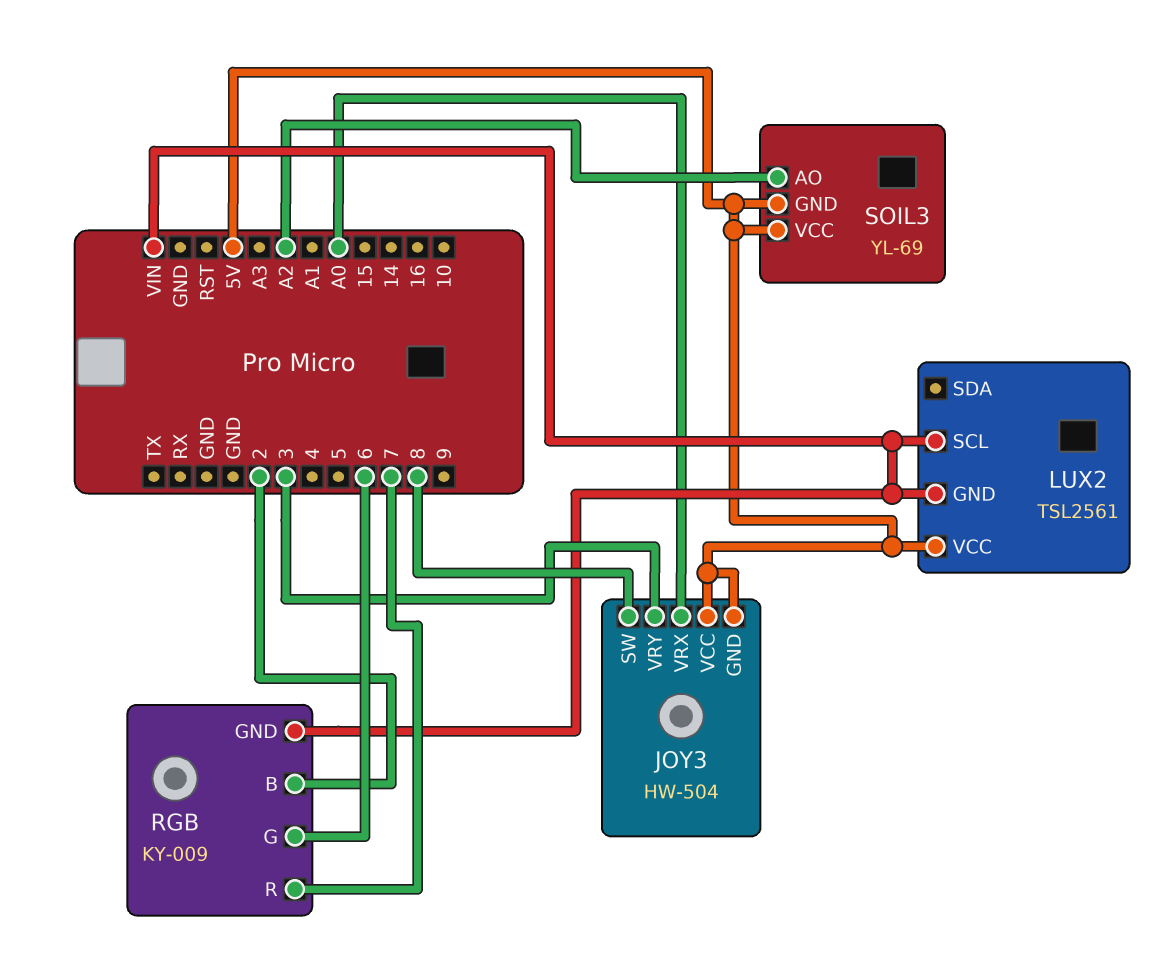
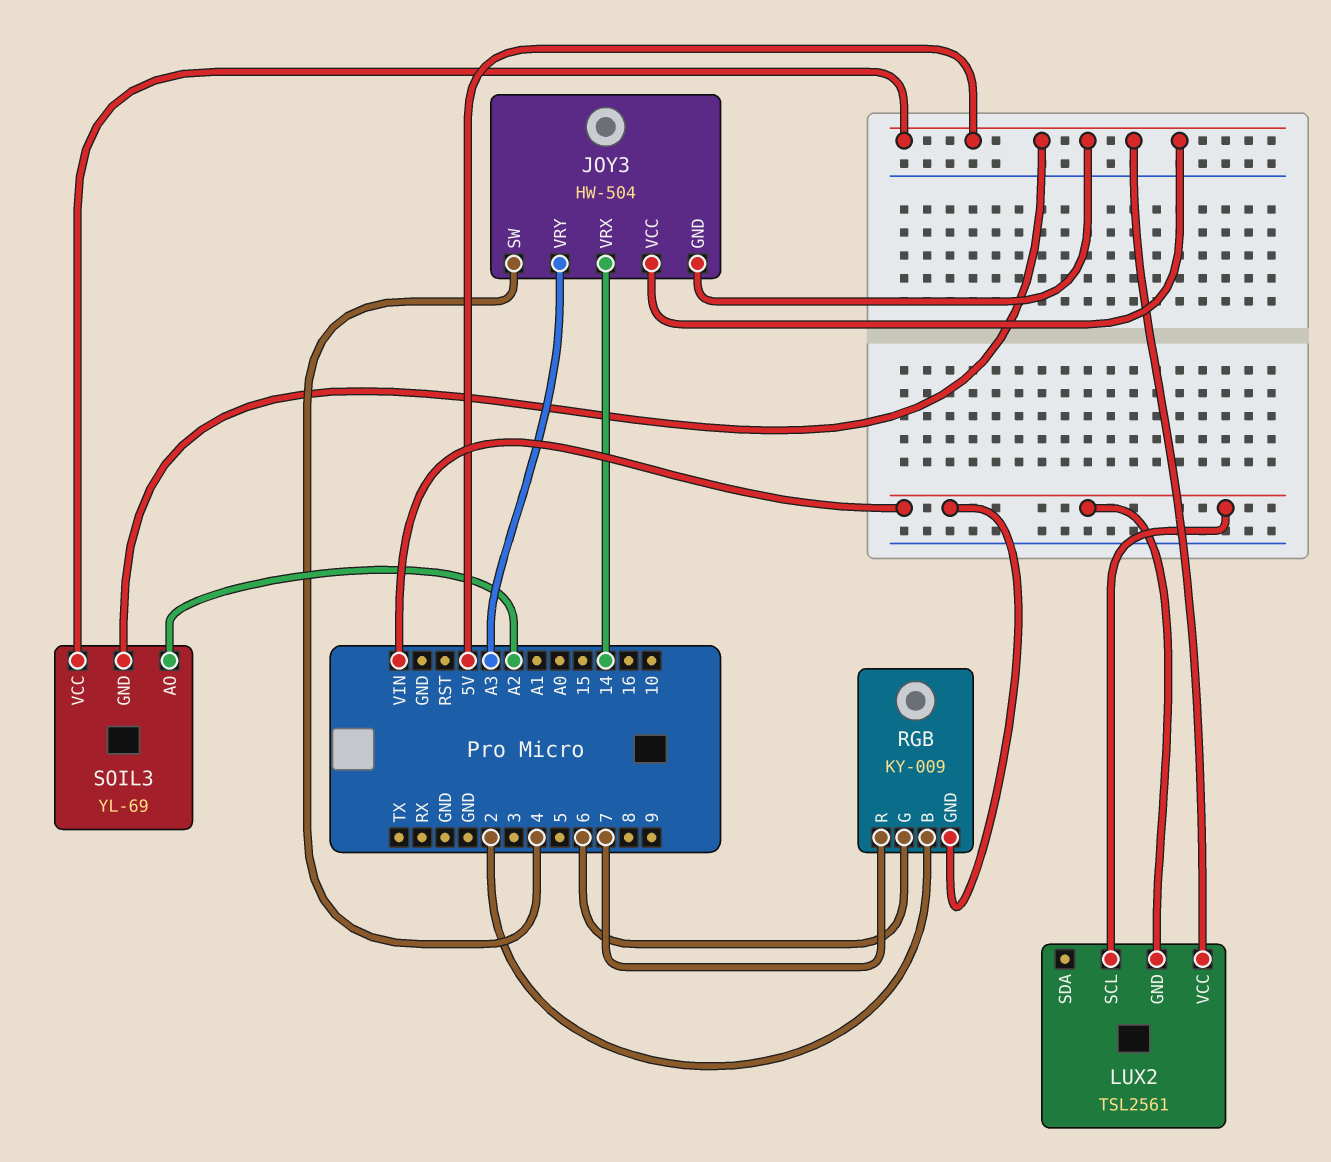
JOY3 pin SW: 8 -> 4
JOY3 pin VRX: A0 -> 14
JOY3 pin VRY: 3 -> A3

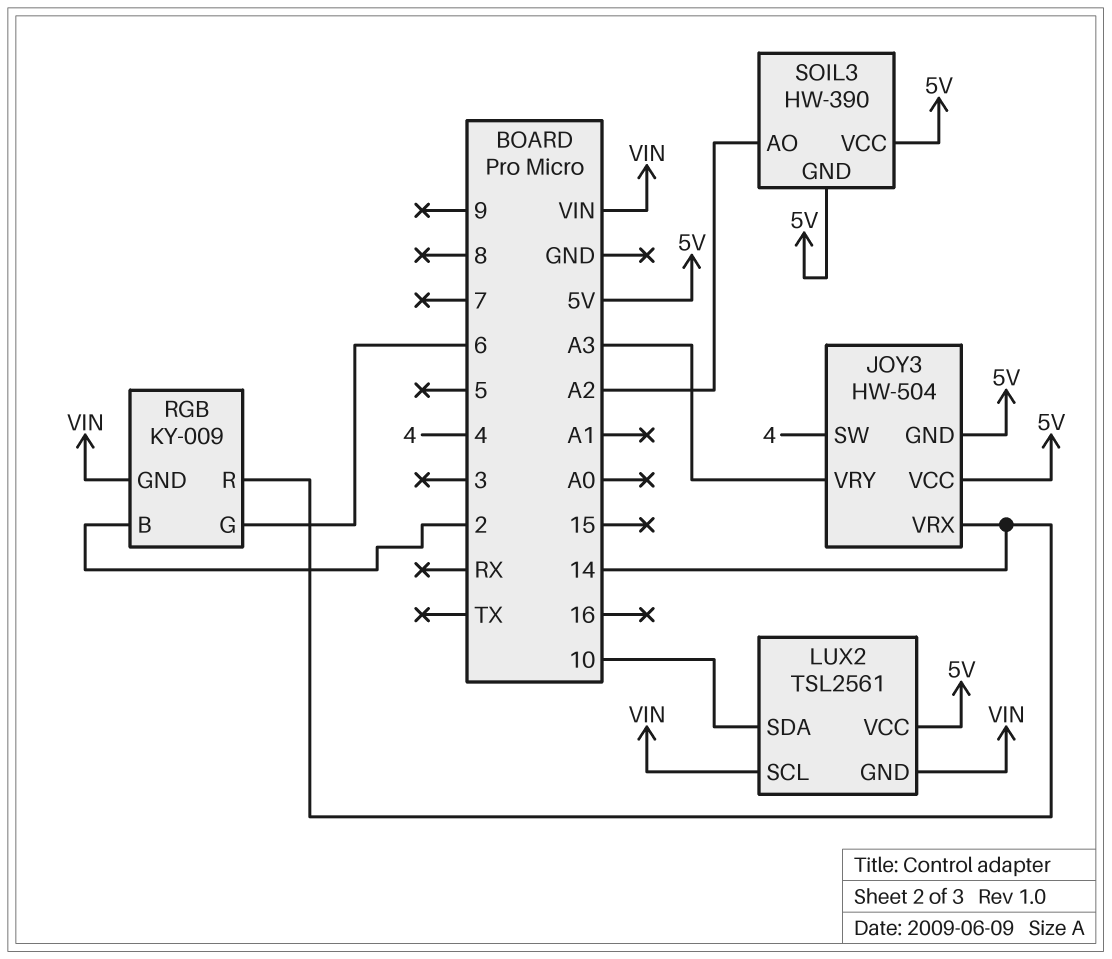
LUX2 pin SDA: none -> 10
RGB pin R: 7 -> 14
SOIL3: YL-69 -> HW-390

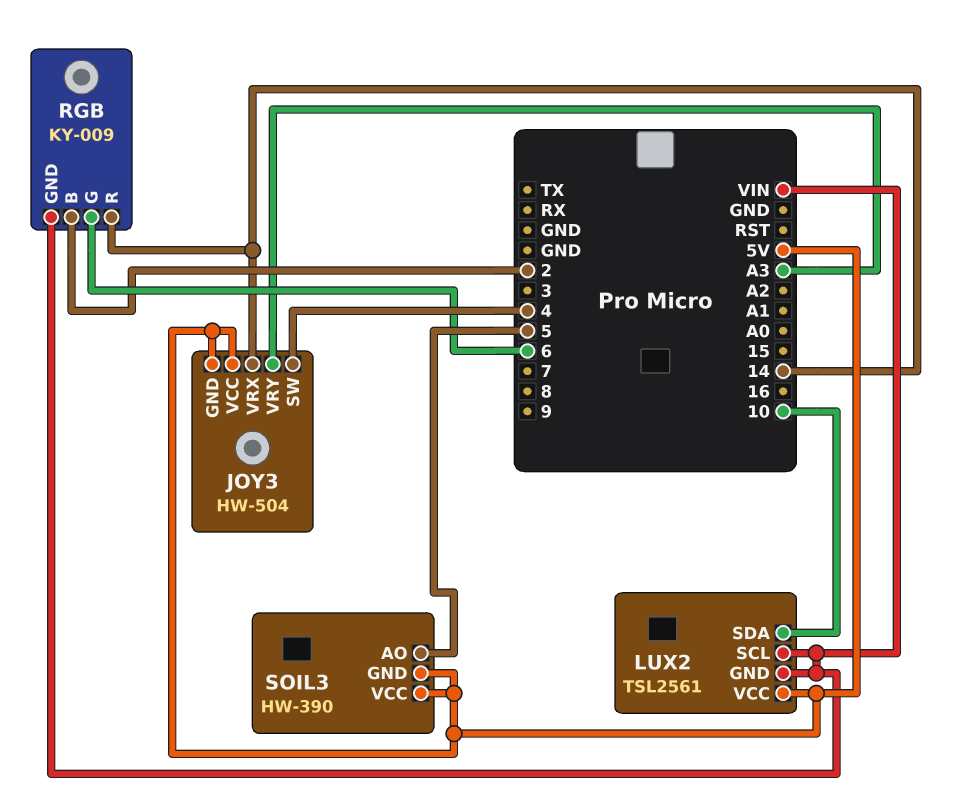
SOIL3 pin AO: A2 -> 5

